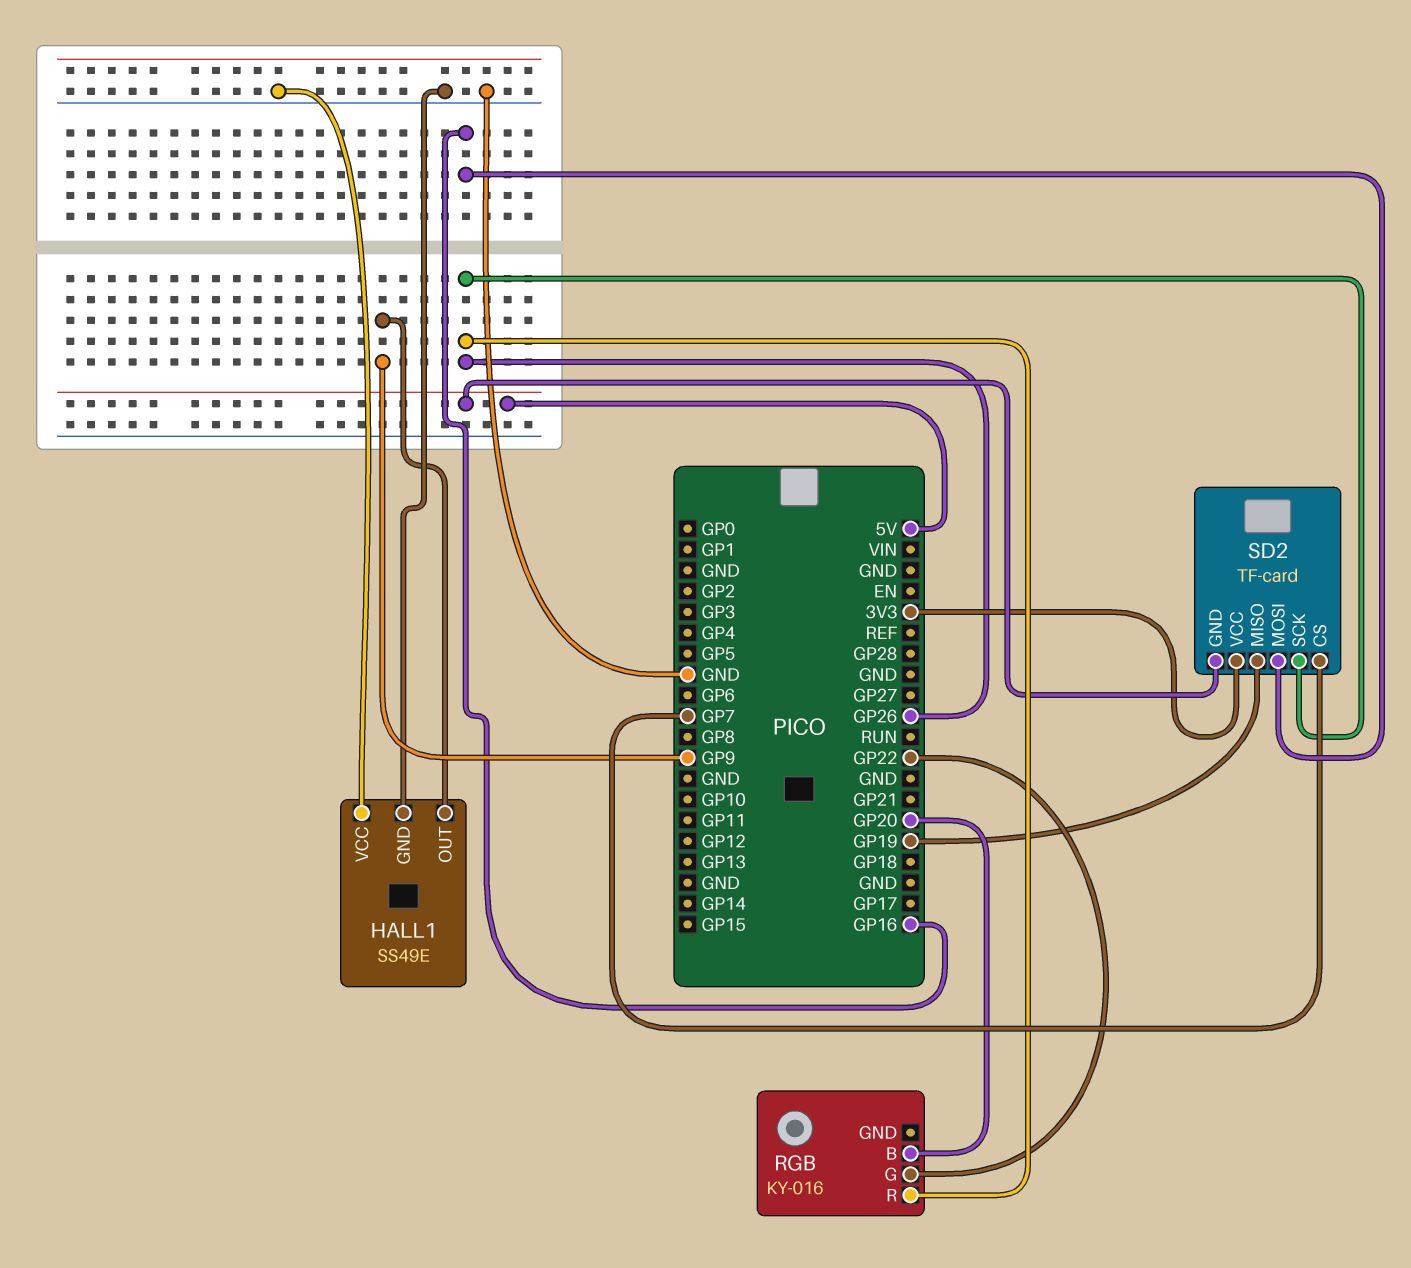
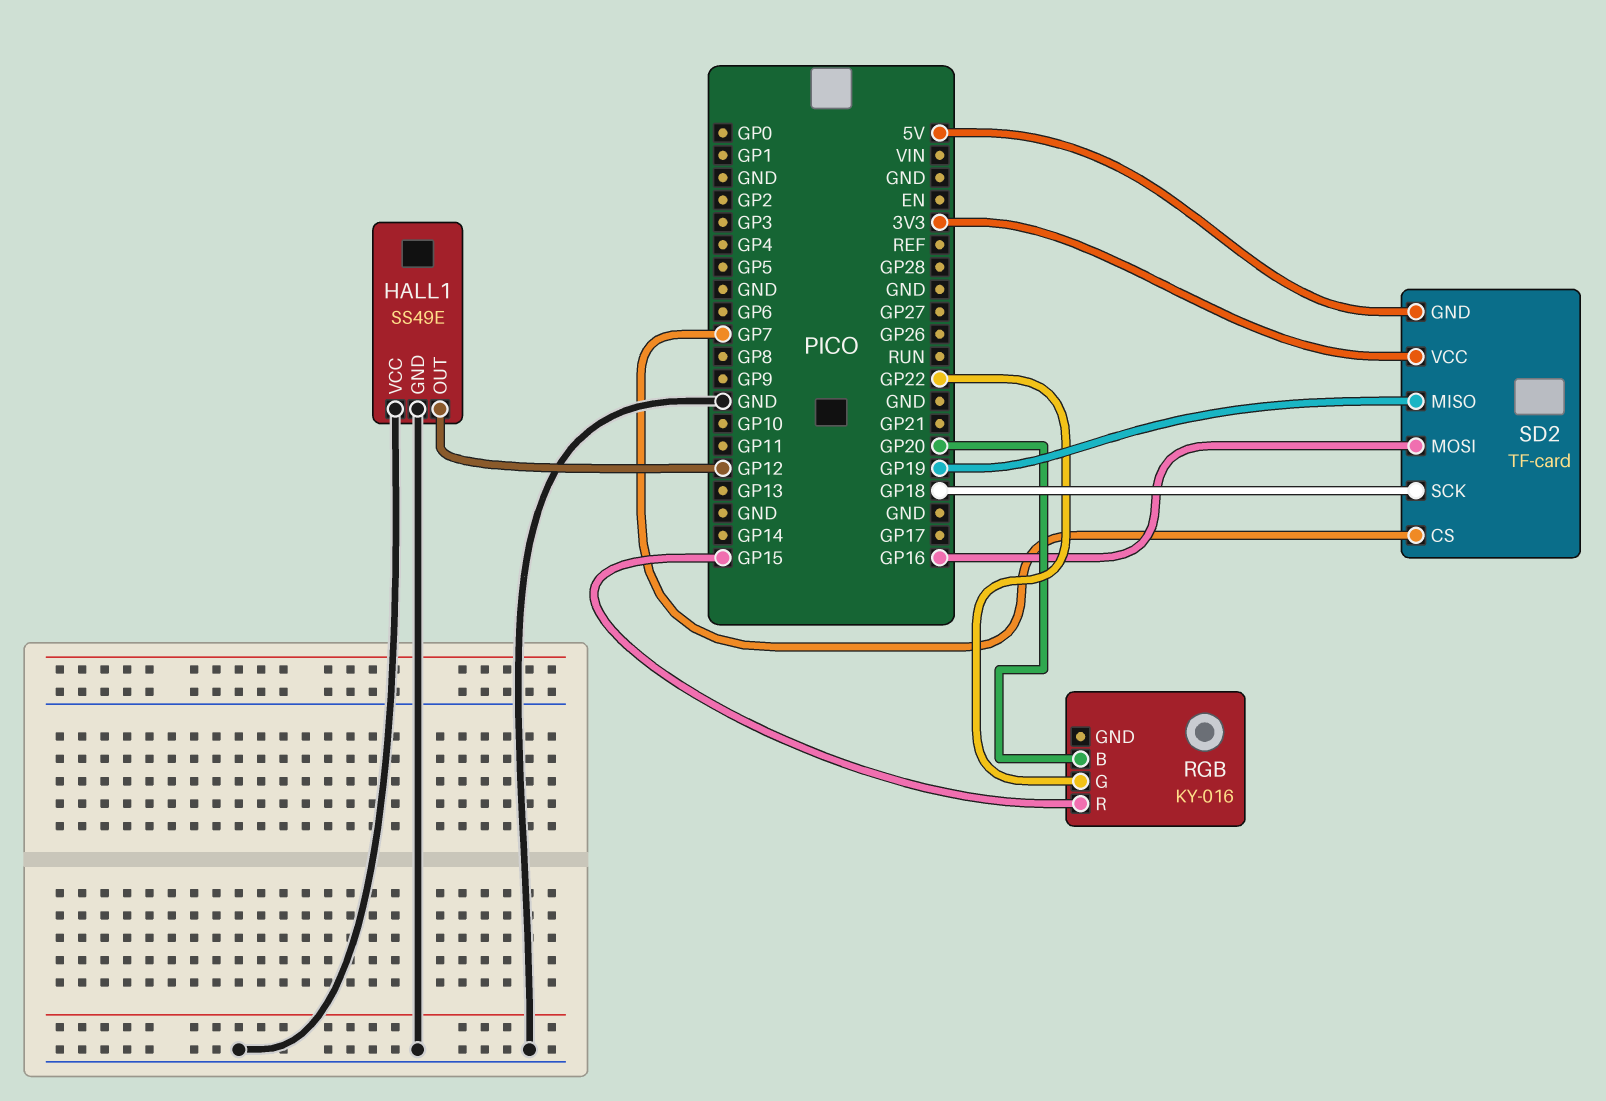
HALL1 pin OUT: GP9 -> GP12
RGB pin R: GP26 -> GP15
SD2 pin SCK: GP26 -> GP18

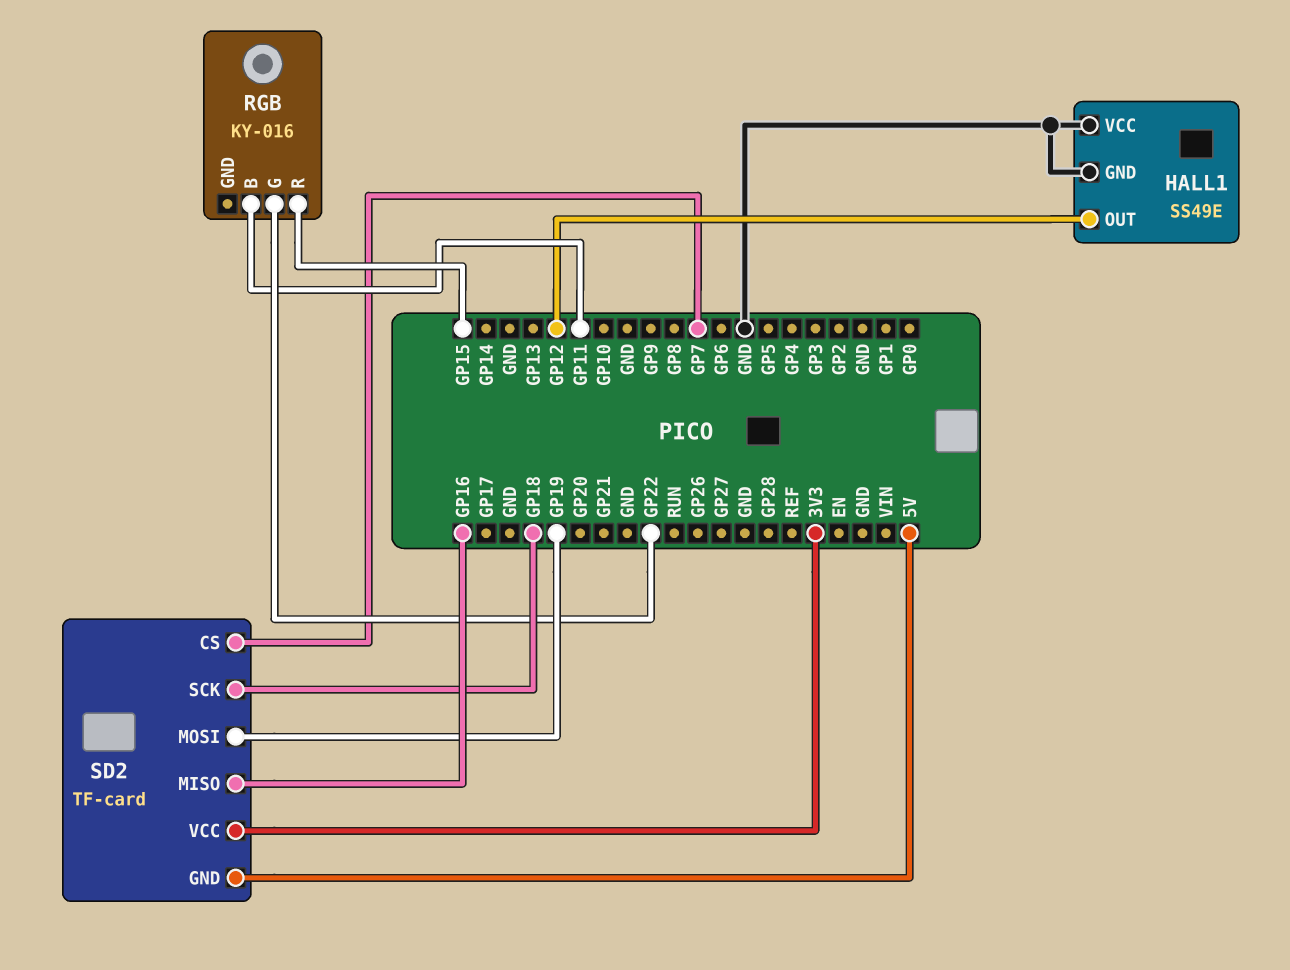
RGB pin B: GP20 -> GP11
SD2 pin MISO: GP19 -> GP16
SD2 pin MOSI: GP16 -> GP19

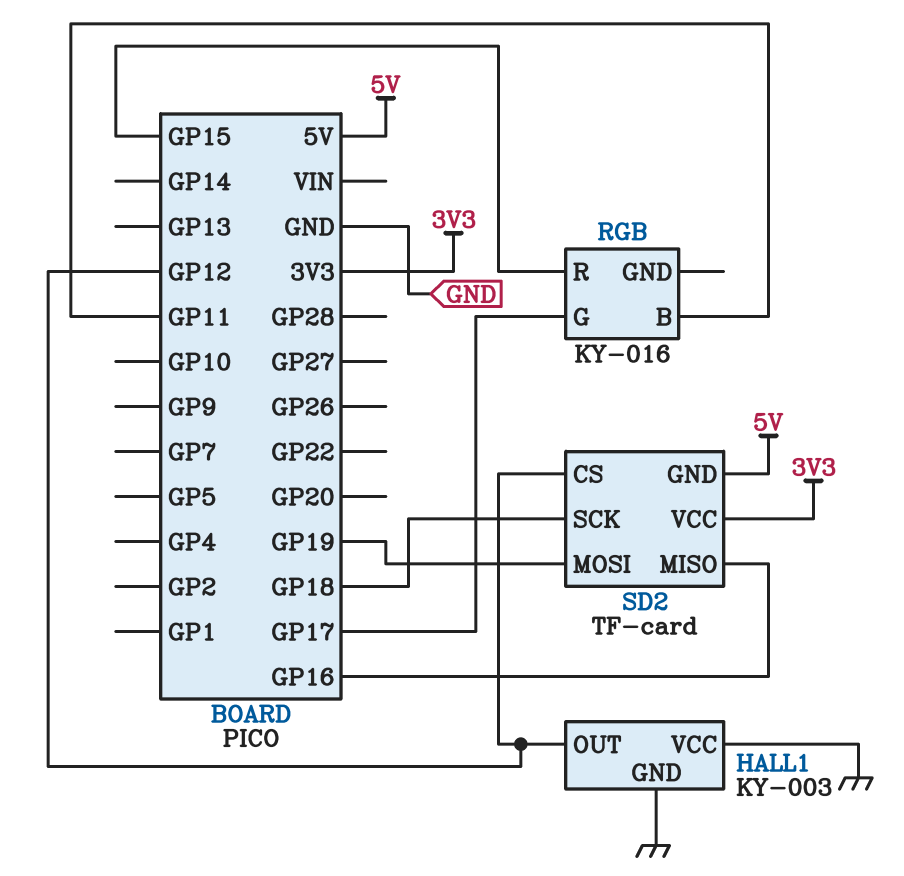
HALL1: SS49E -> KY-003
RGB pin G: GP22 -> GP17
SD2 pin CS: GP7 -> GP12

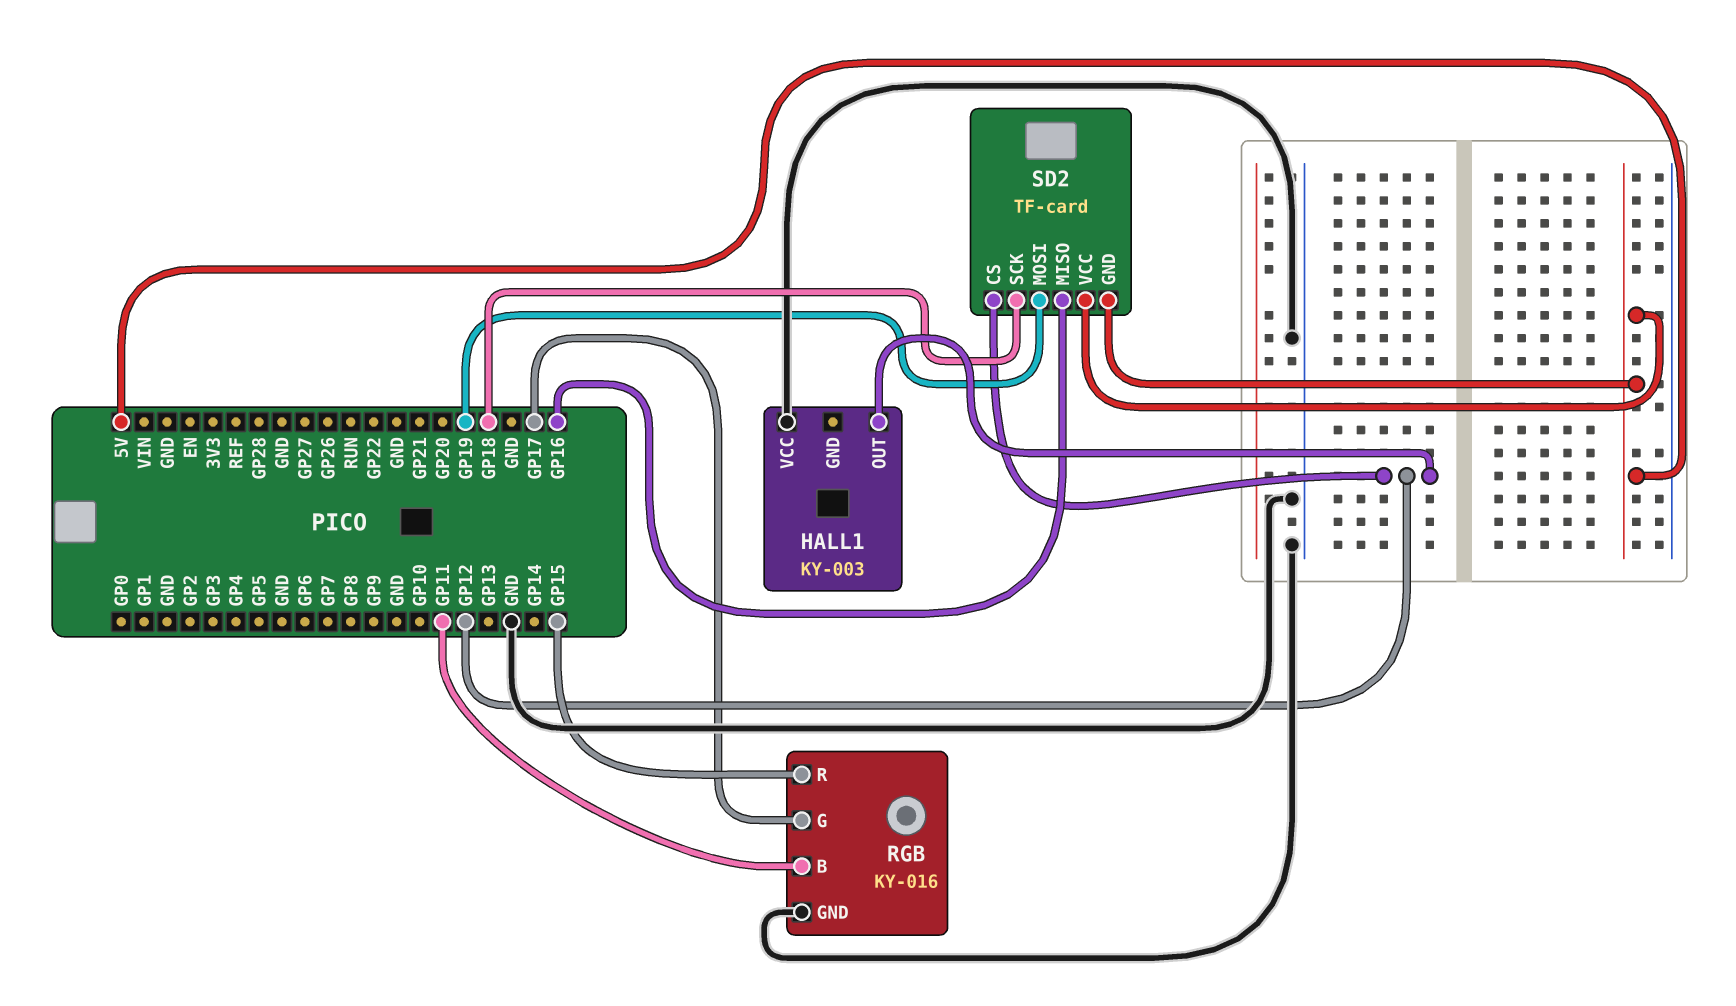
HALL1 pin GND: GND -> none
RGB pin GND: none -> GND
SD2 pin VCC: 3V3 -> 5V

